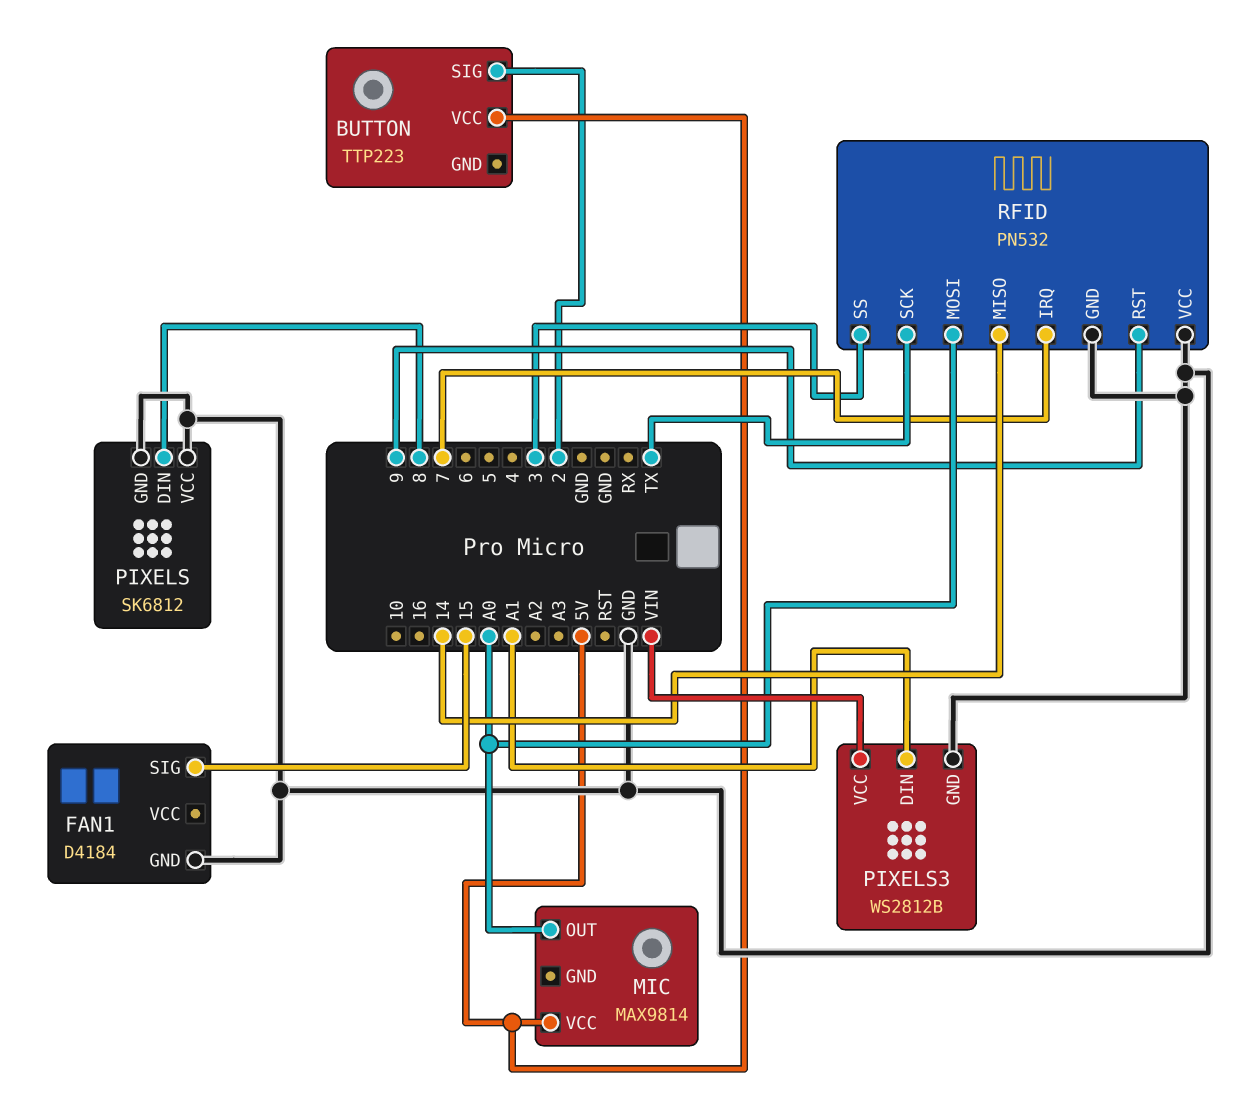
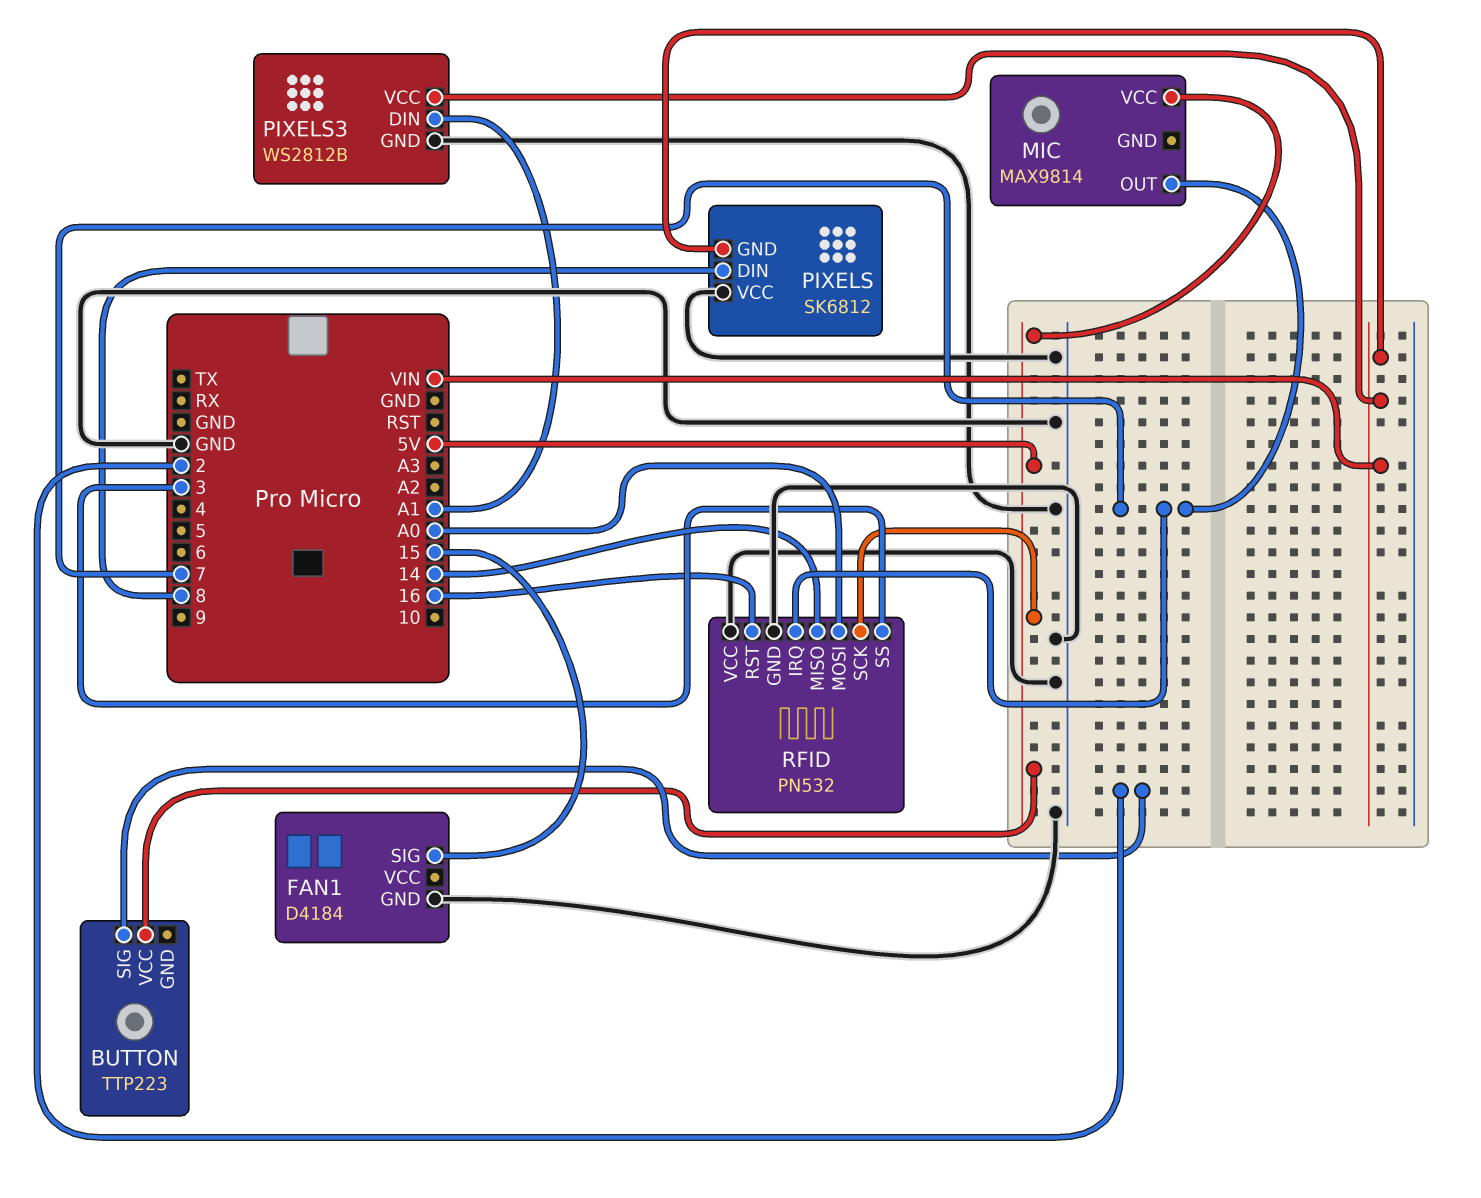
MIC pin OUT: A0 -> 7
PIXELS pin GND: GND -> VIN
RFID pin RST: 9 -> 16
RFID pin SCK: TX -> 5V

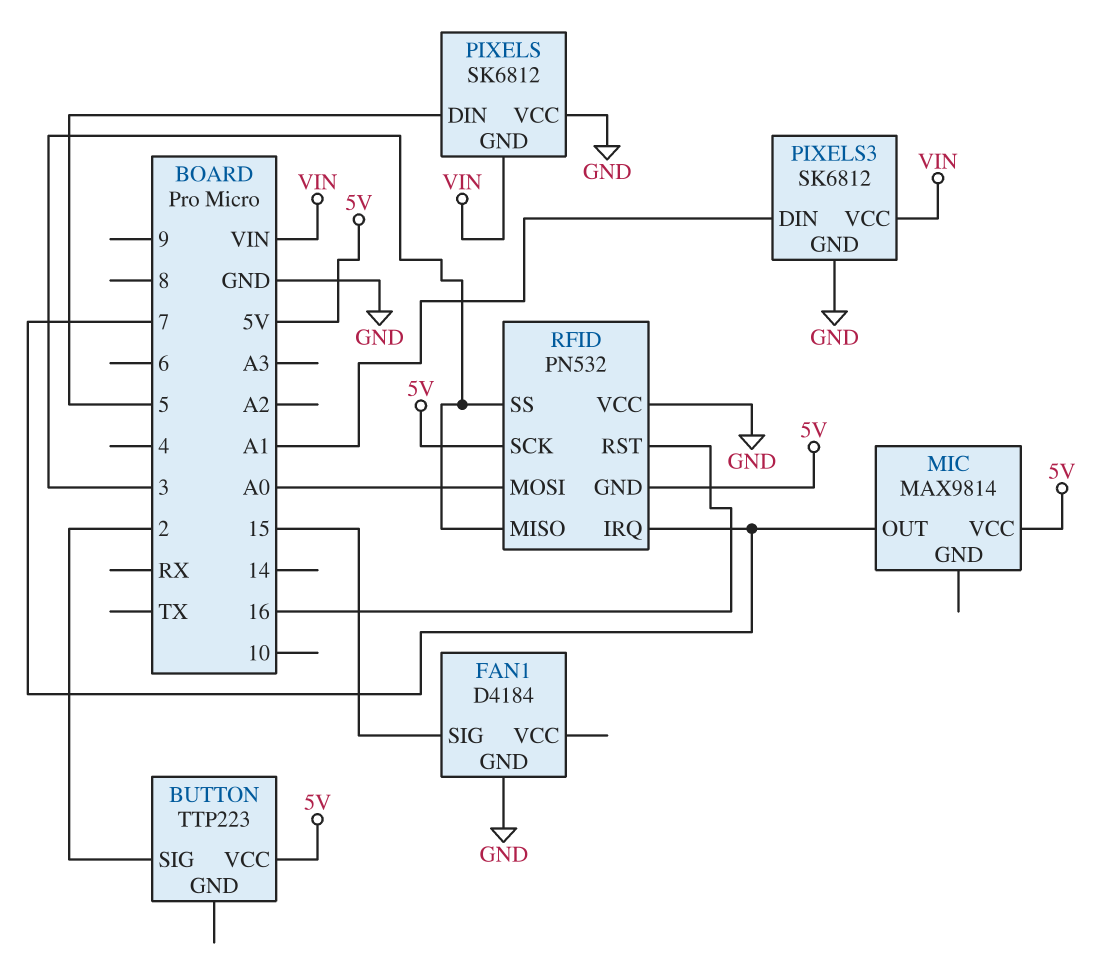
PIXELS pin DIN: 8 -> 5
PIXELS3: WS2812B -> SK6812
RFID pin GND: GND -> 5V
RFID pin MISO: 14 -> 3

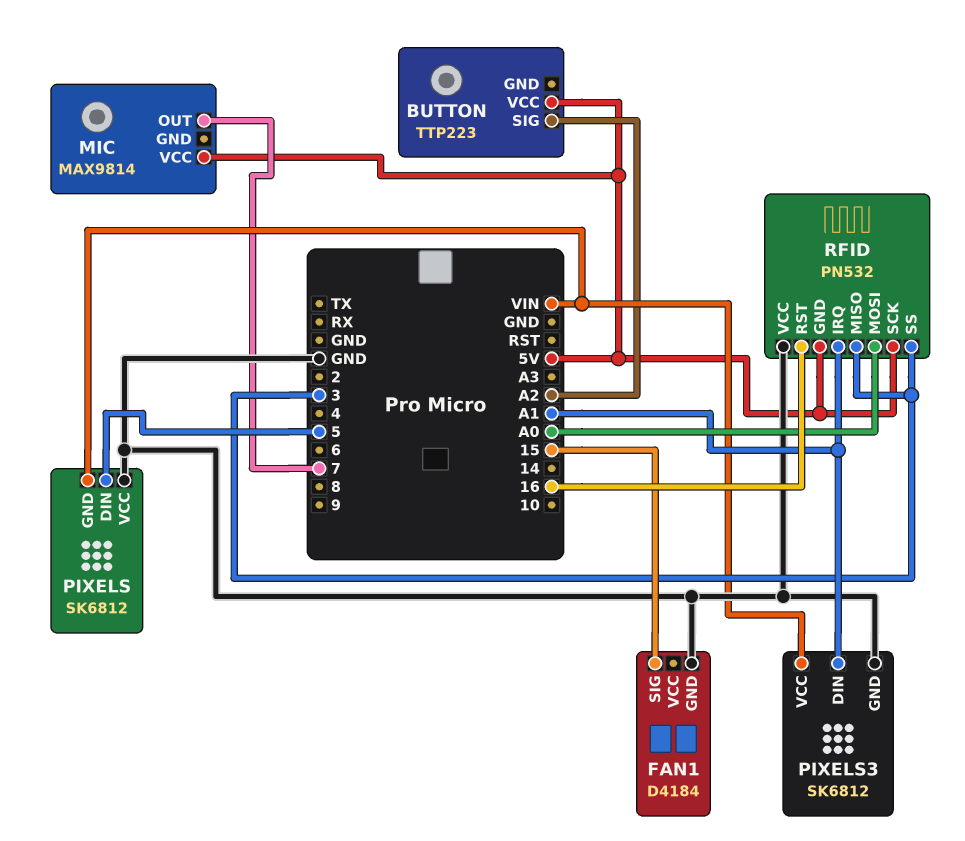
BUTTON pin SIG: 2 -> A2
RFID pin IRQ: 7 -> A1

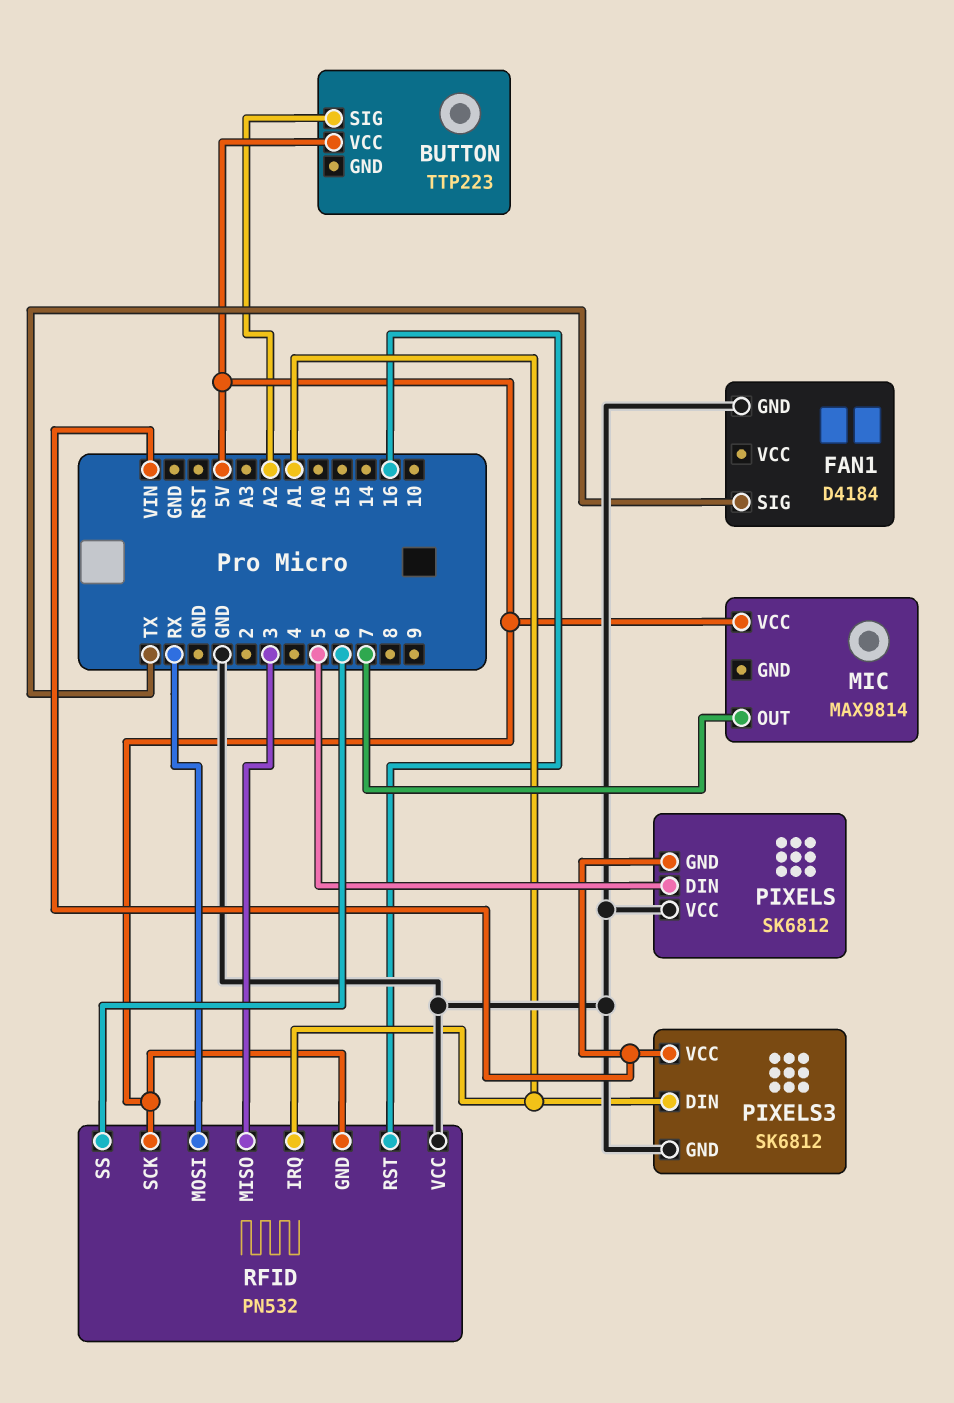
FAN1 pin SIG: 15 -> TX
RFID pin MOSI: A0 -> RX
RFID pin SS: 3 -> 6

